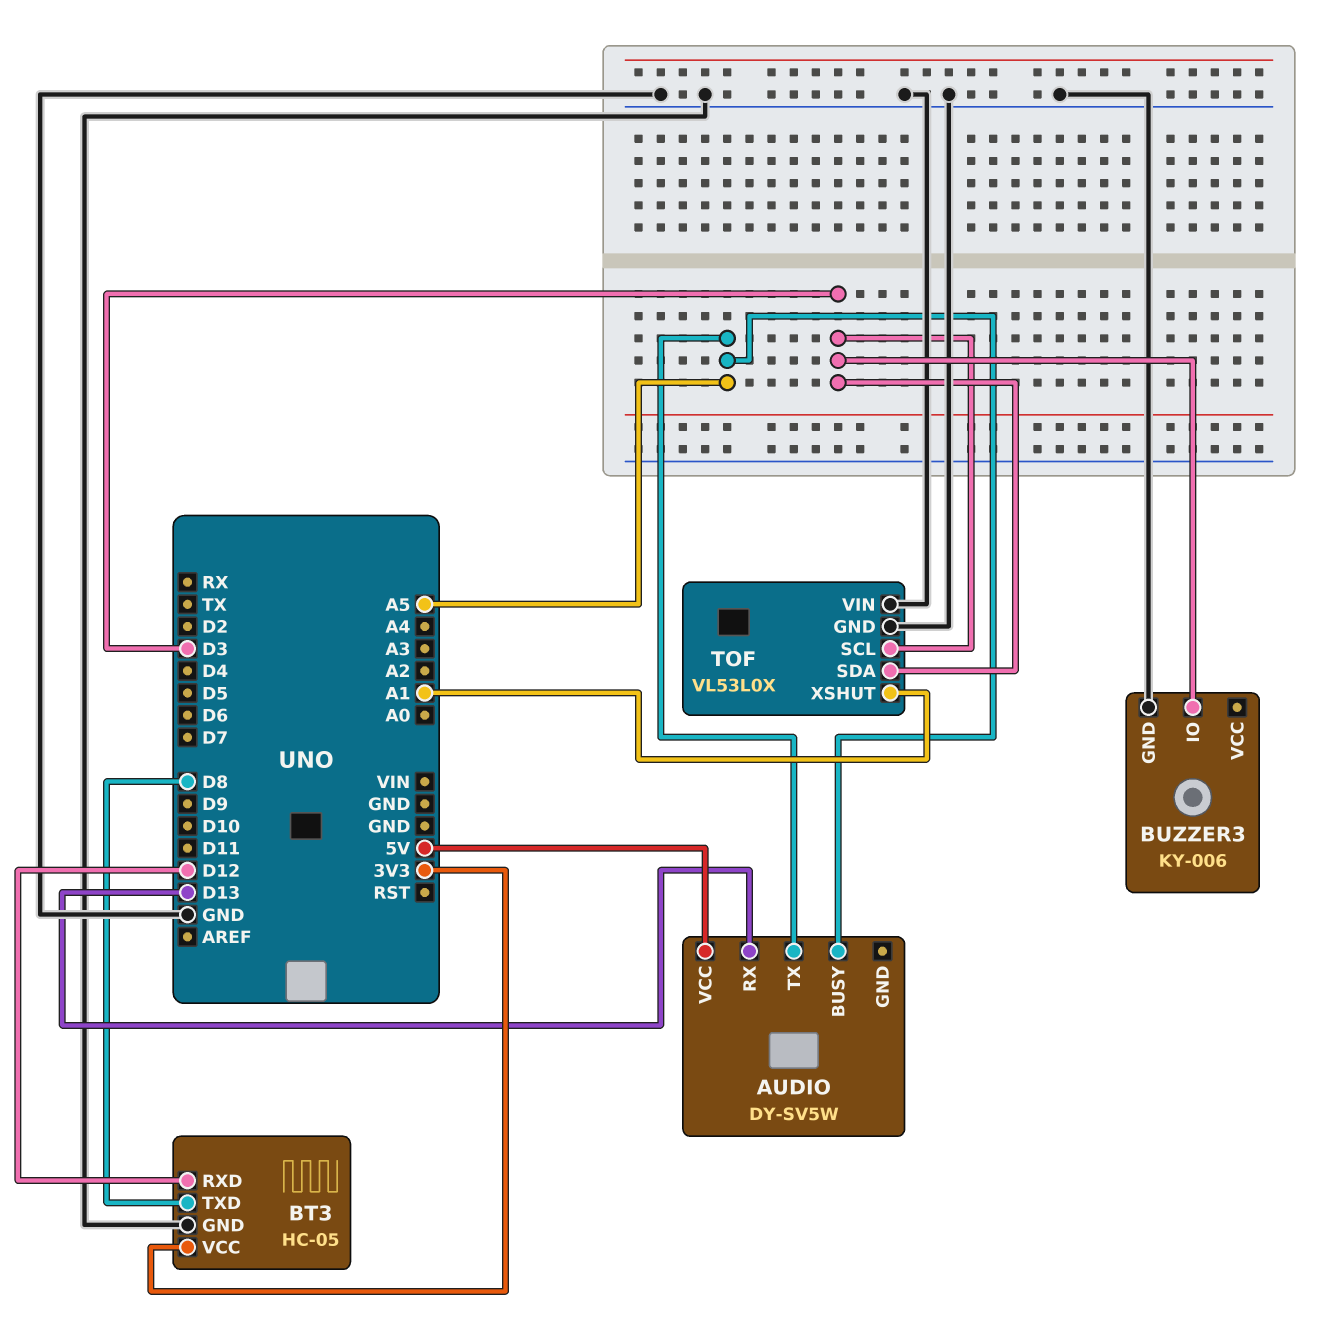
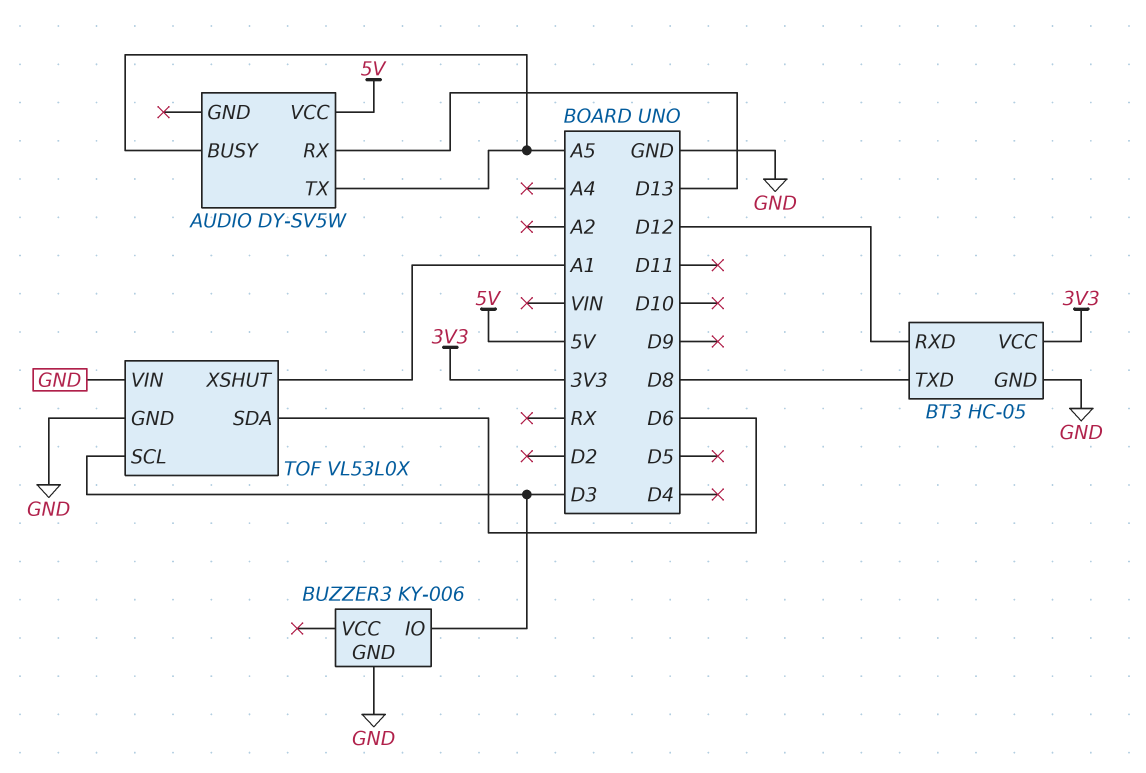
TOF pin SDA: D3 -> D6

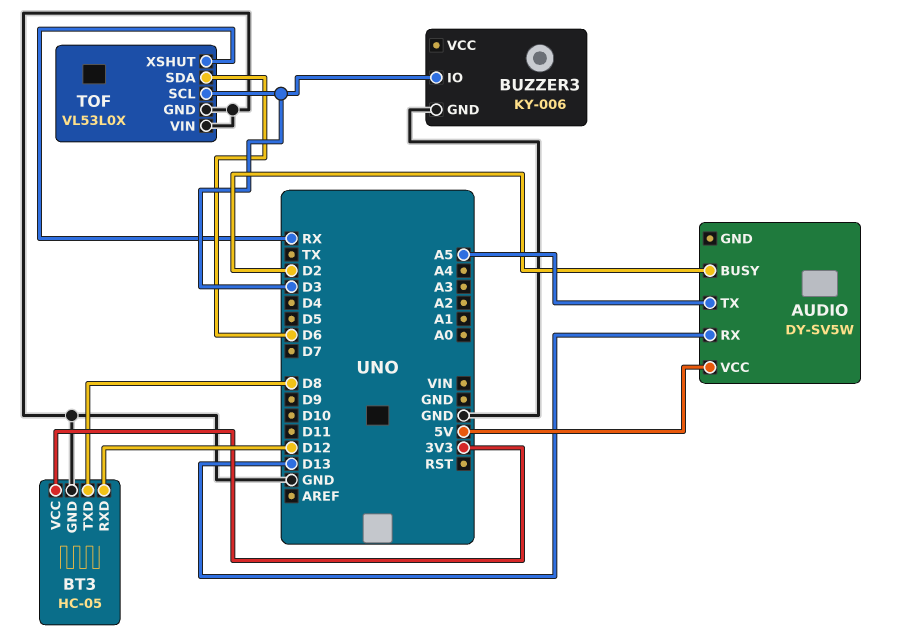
AUDIO pin BUSY: A5 -> D2
TOF pin XSHUT: A1 -> RX

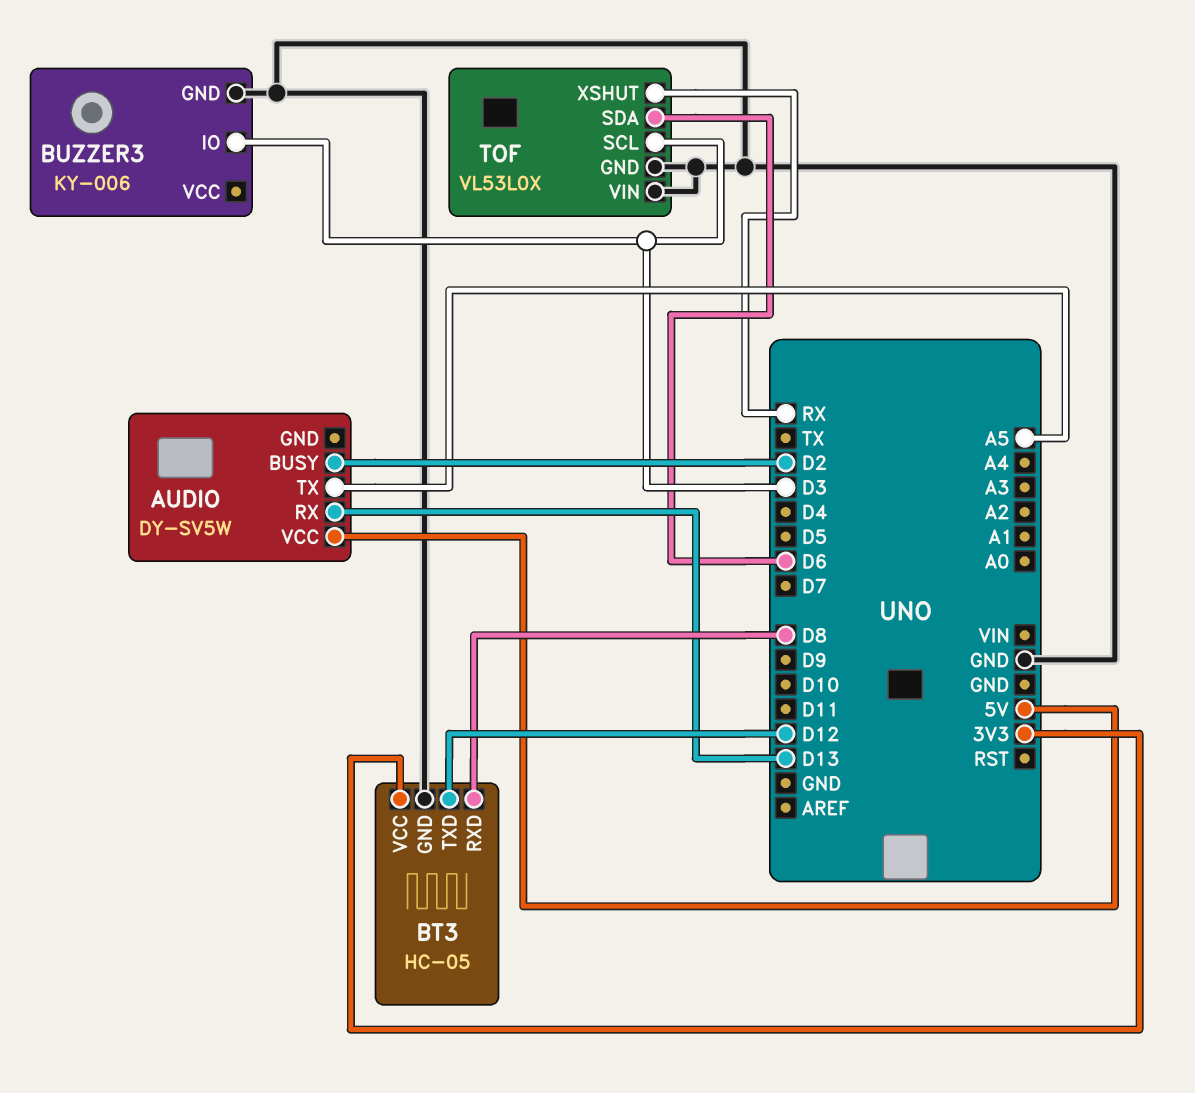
BT3 pin RXD: D12 -> D8
BT3 pin TXD: D8 -> D12

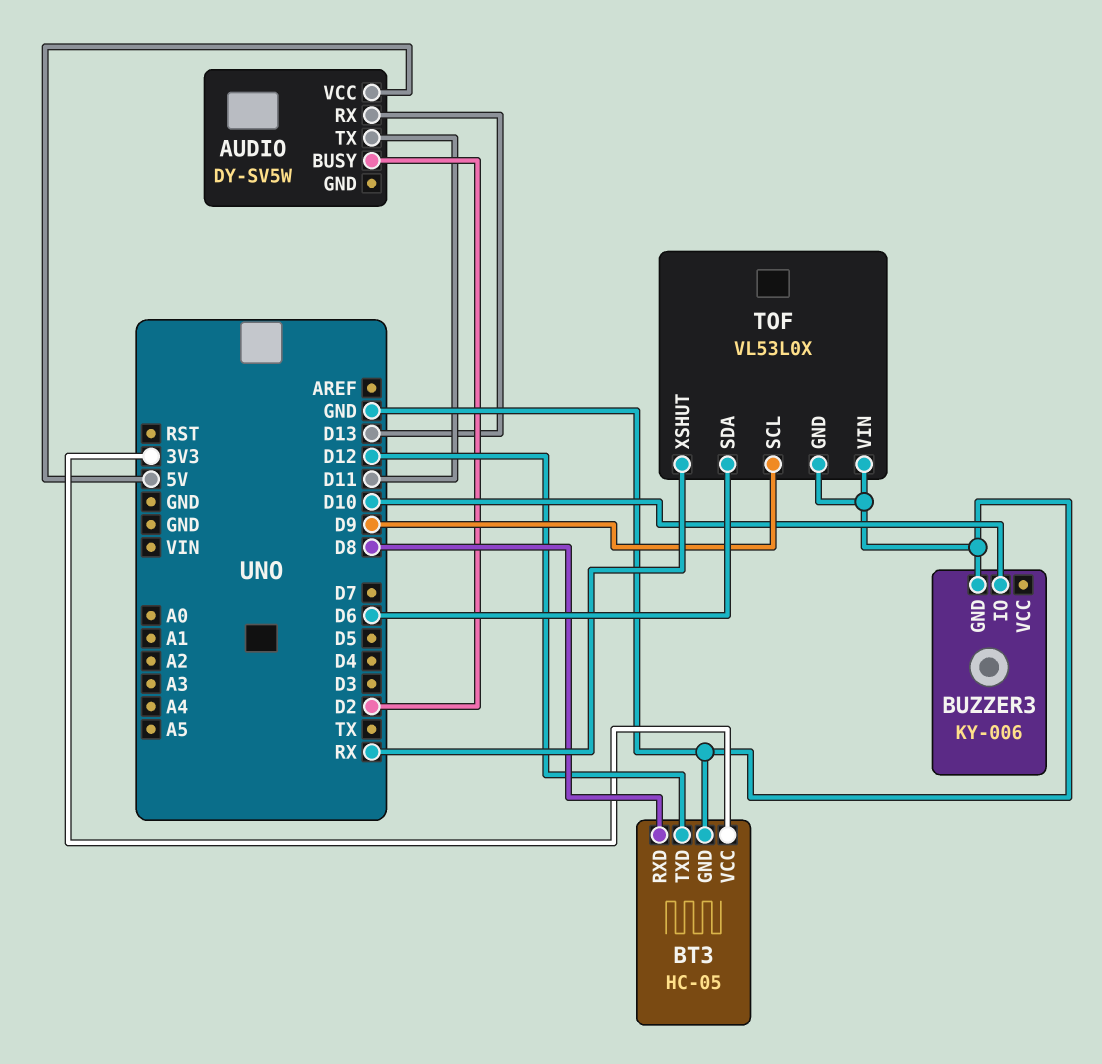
AUDIO pin TX: A5 -> D11
BUZZER3 pin IO: D3 -> D10
TOF pin SCL: D3 -> D9

